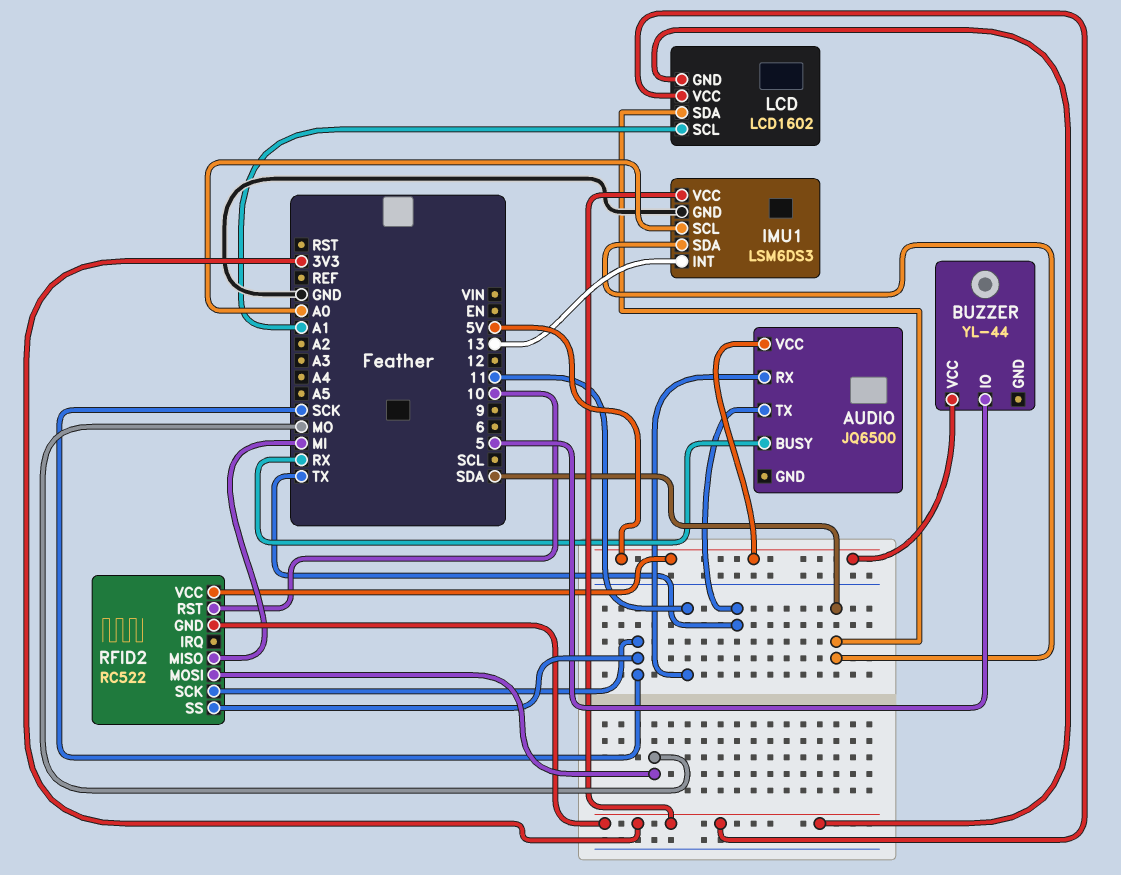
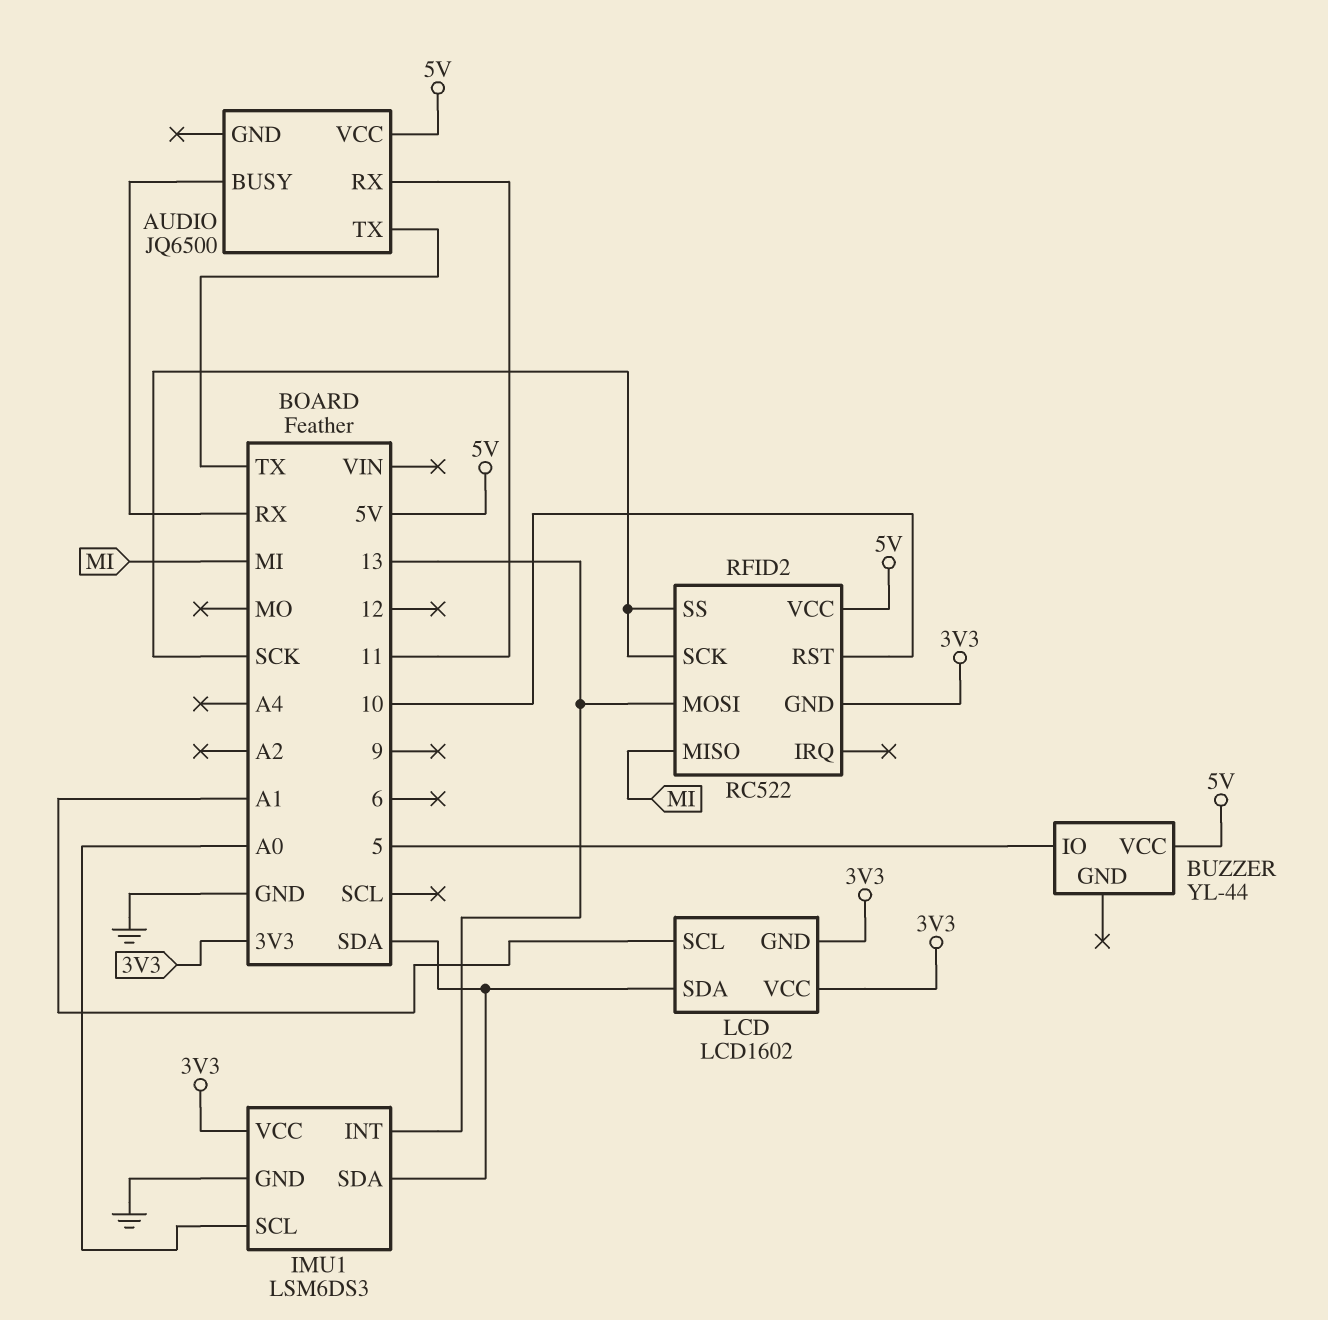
RFID2 pin MOSI: MO -> 13

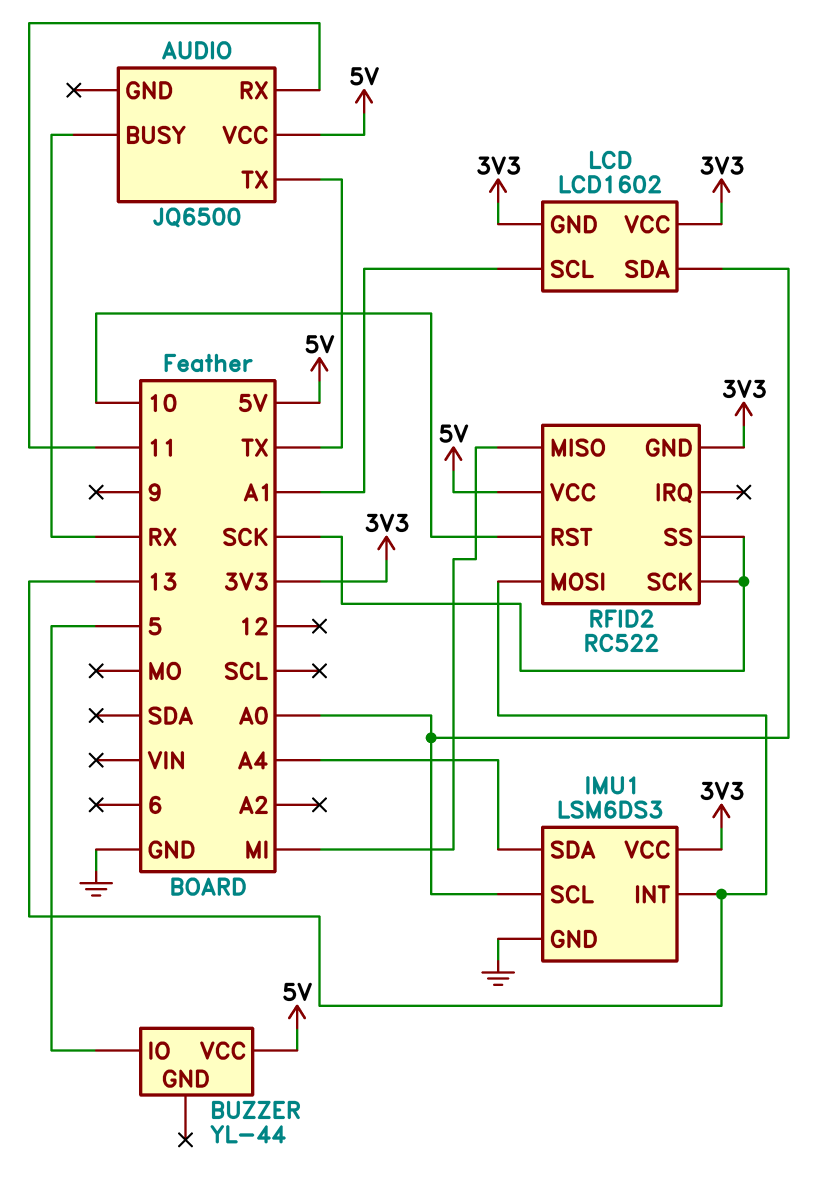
IMU1 pin SDA: SDA -> A4
LCD pin SDA: SDA -> A0

